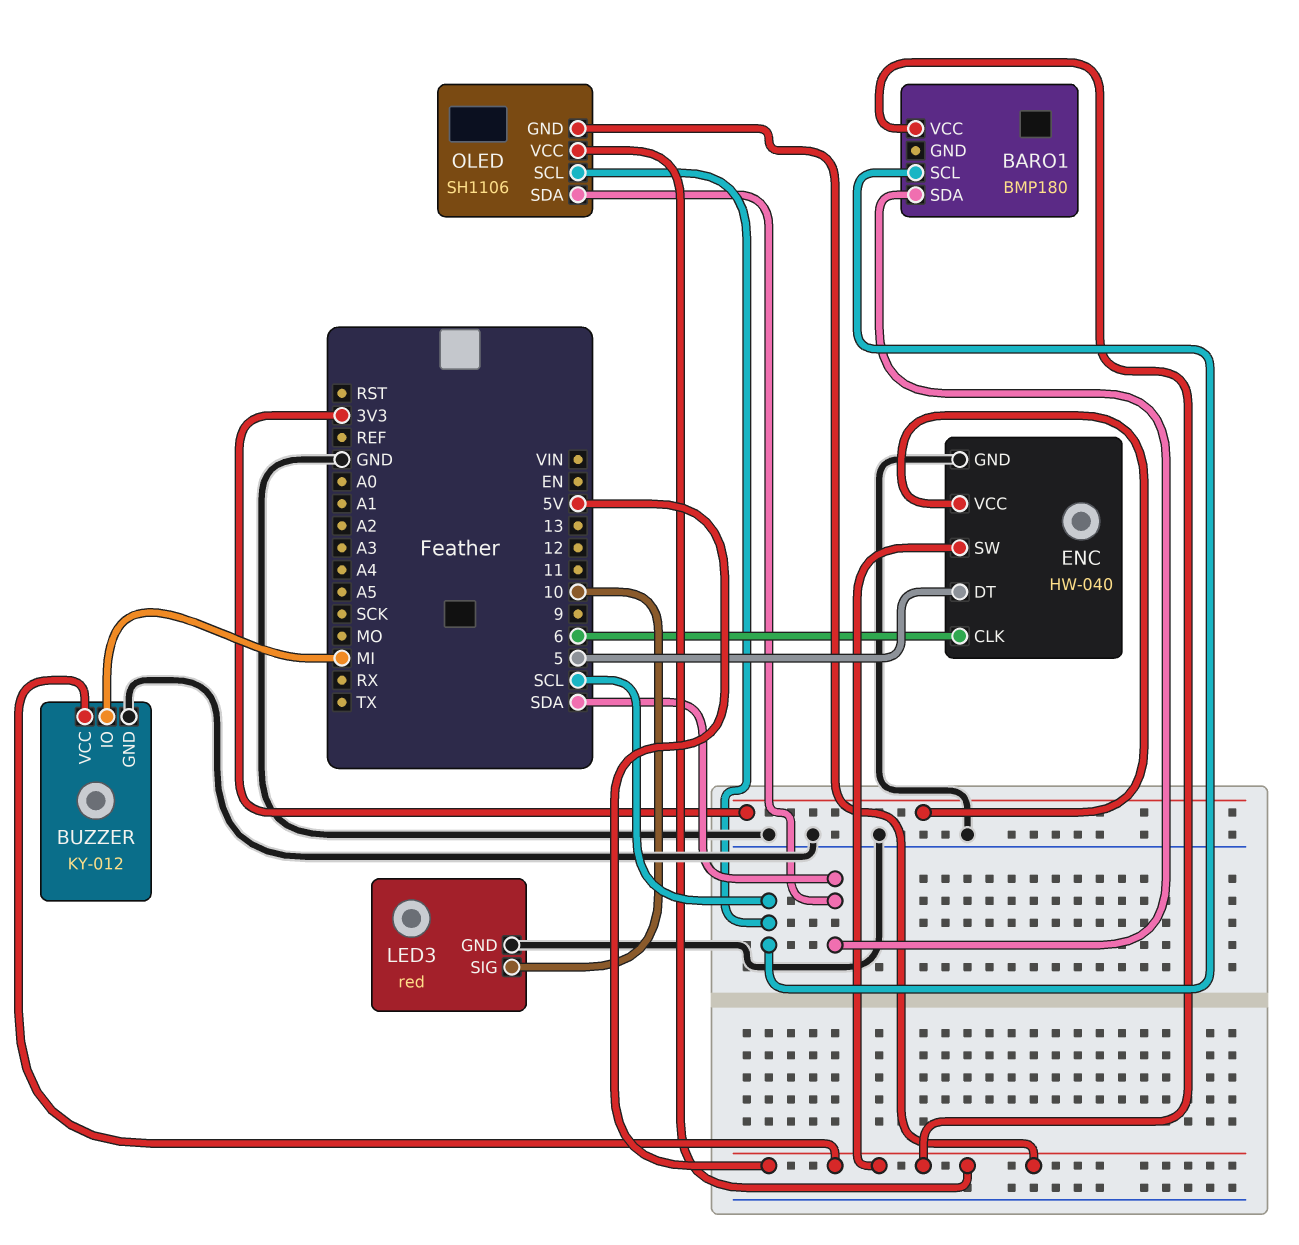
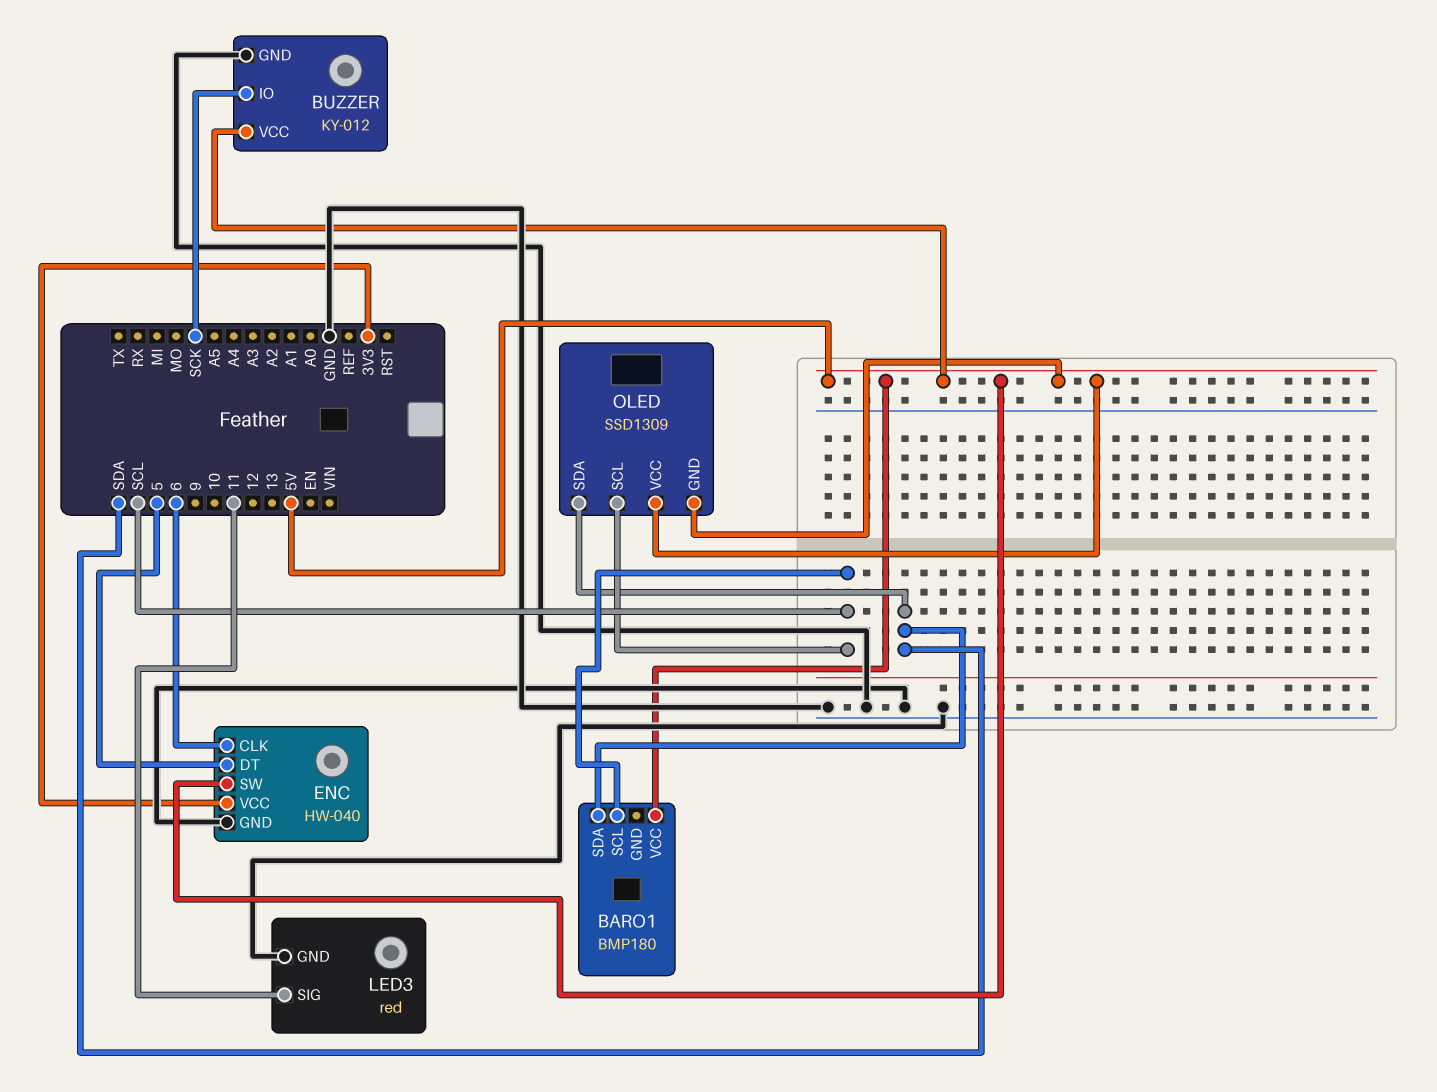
BUZZER pin IO: MI -> SCK
LED3 pin SIG: 10 -> 11
OLED: SH1106 -> SSD1309

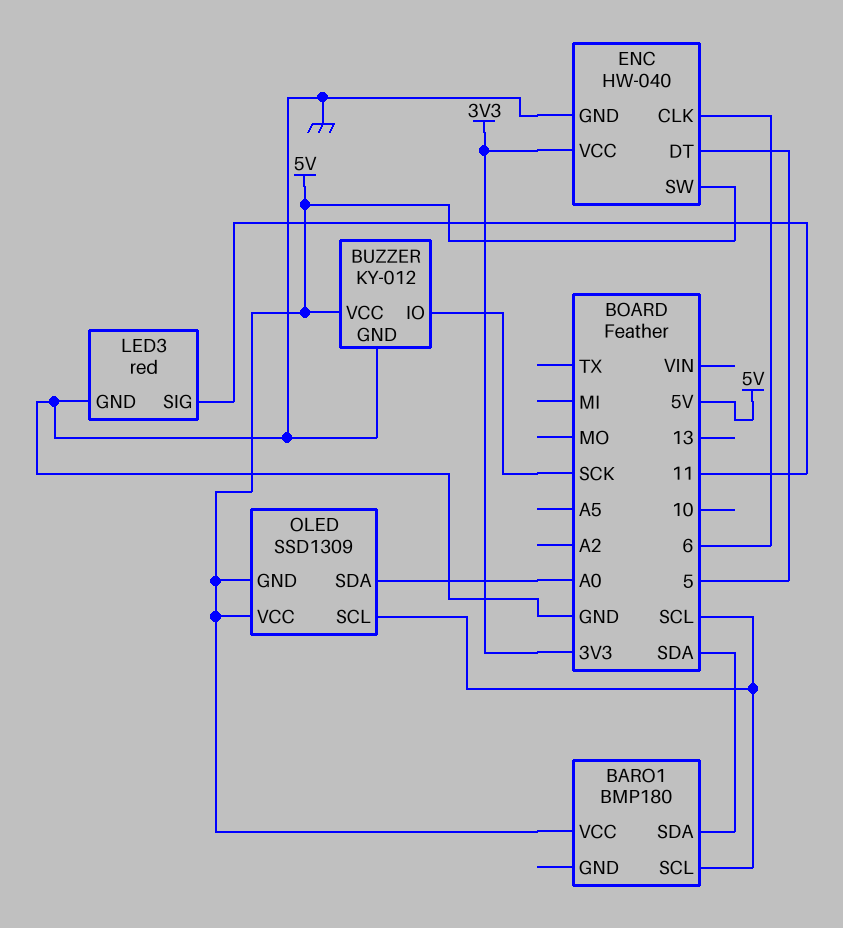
OLED pin SDA: SDA -> A0

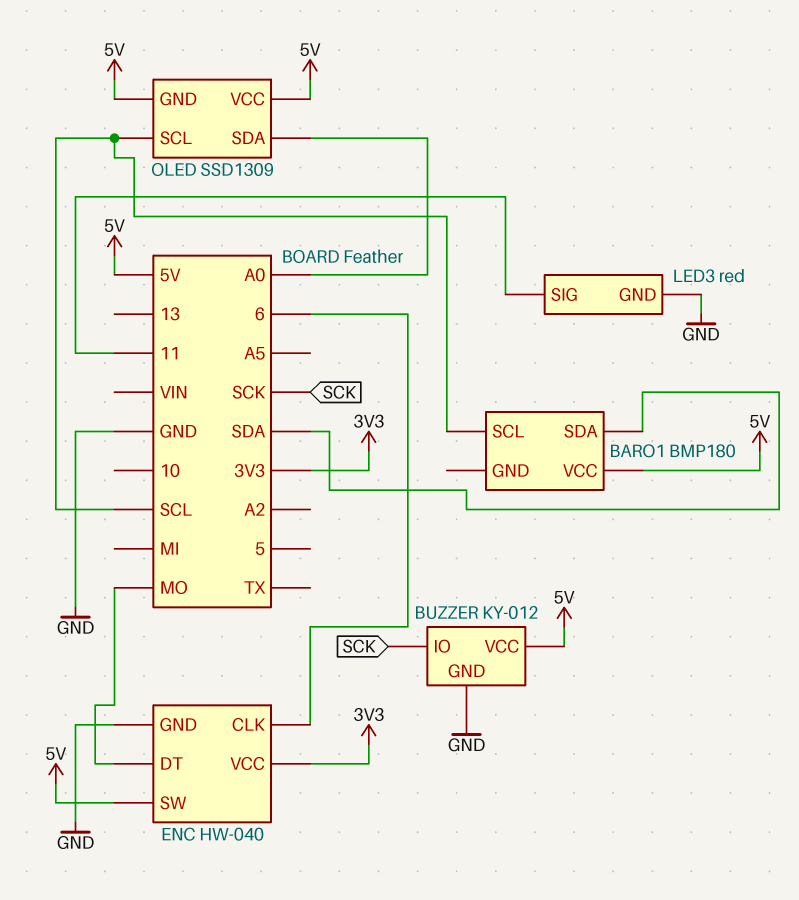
ENC pin DT: 5 -> MO

